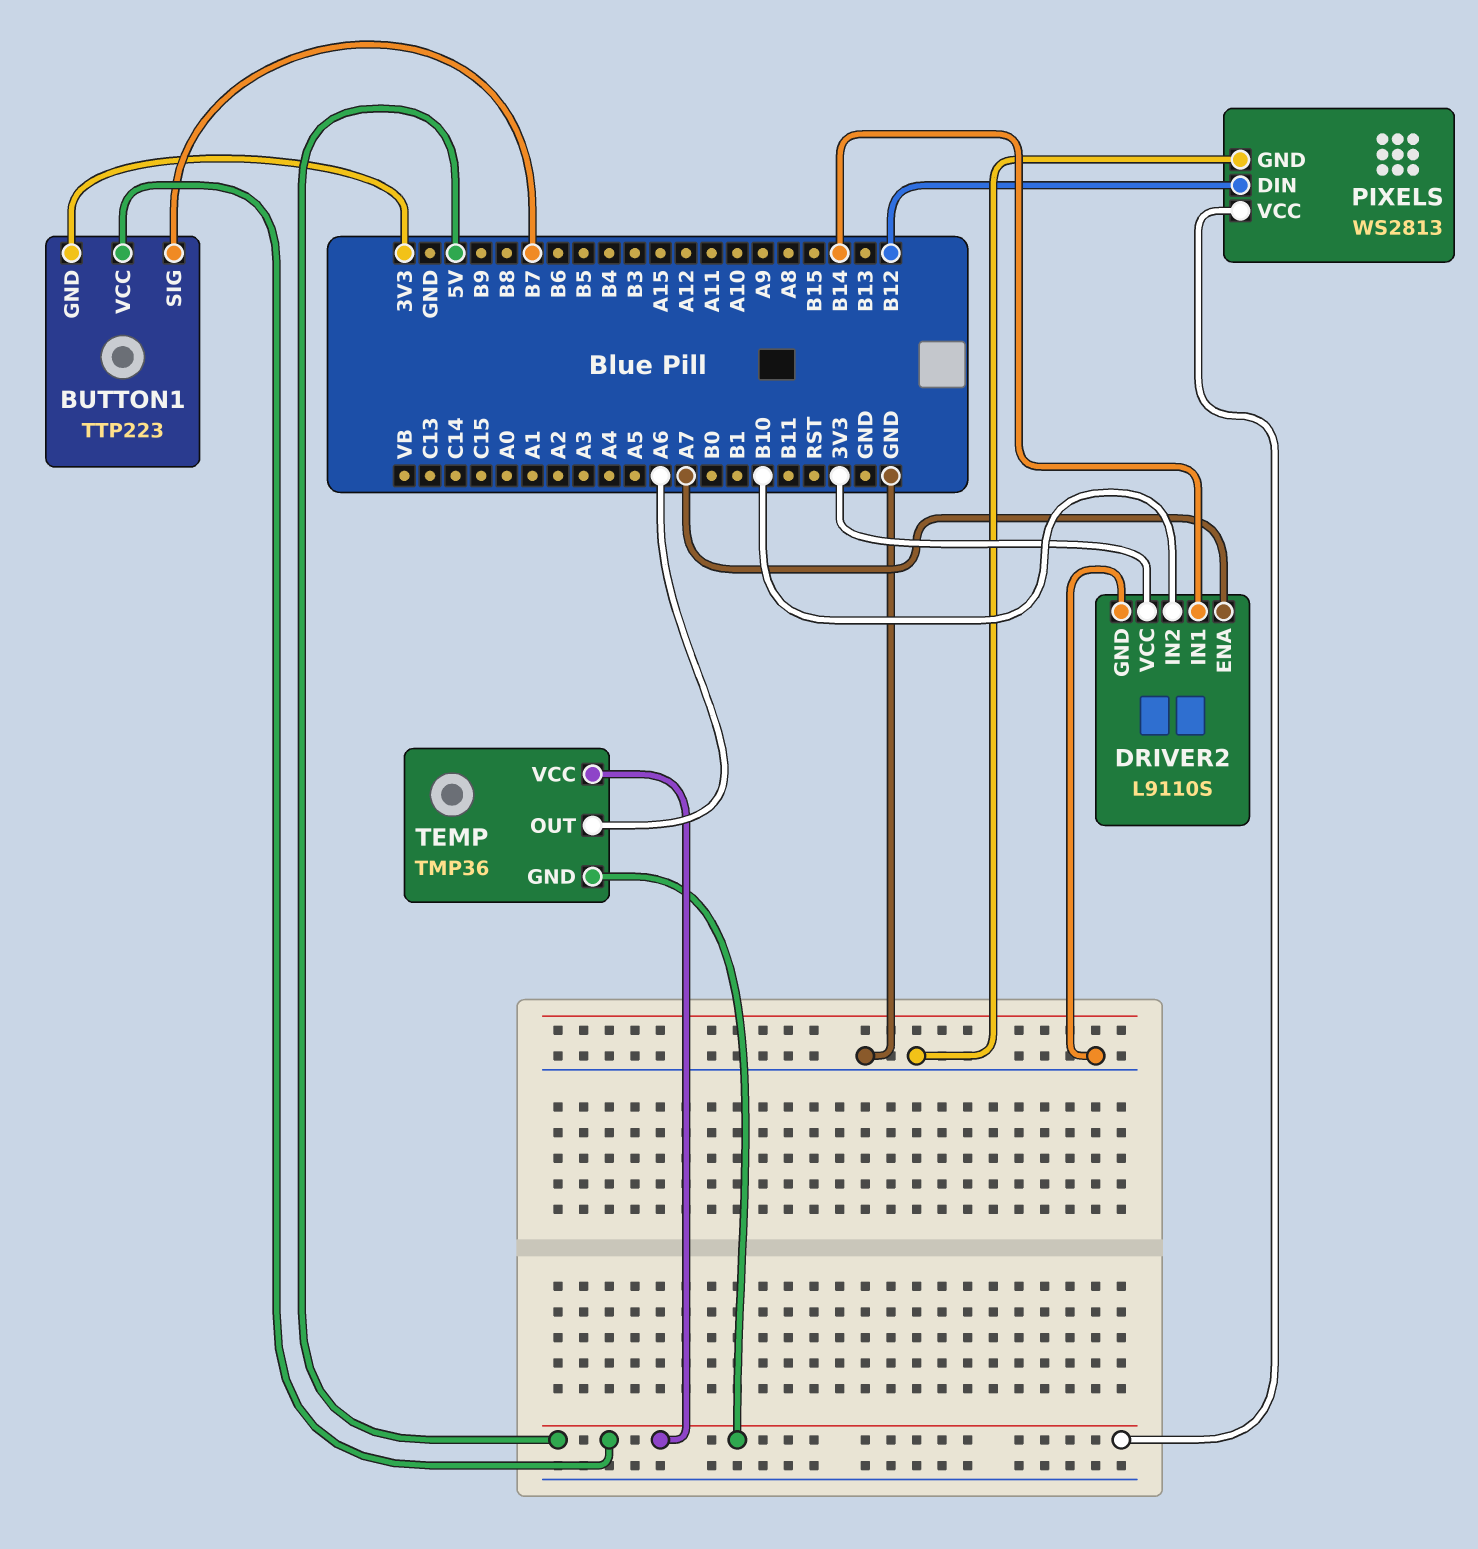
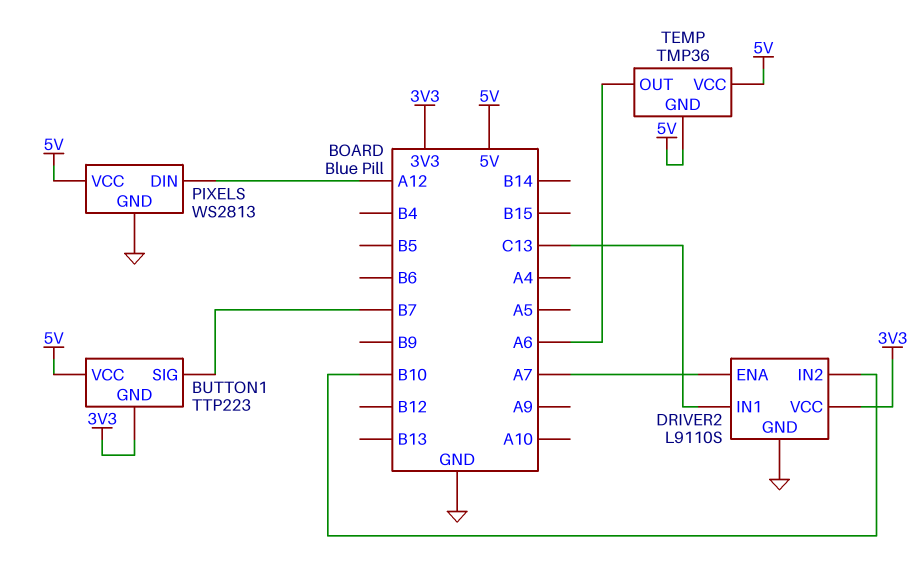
DRIVER2 pin IN1: B14 -> C13
PIXELS pin DIN: B12 -> A12

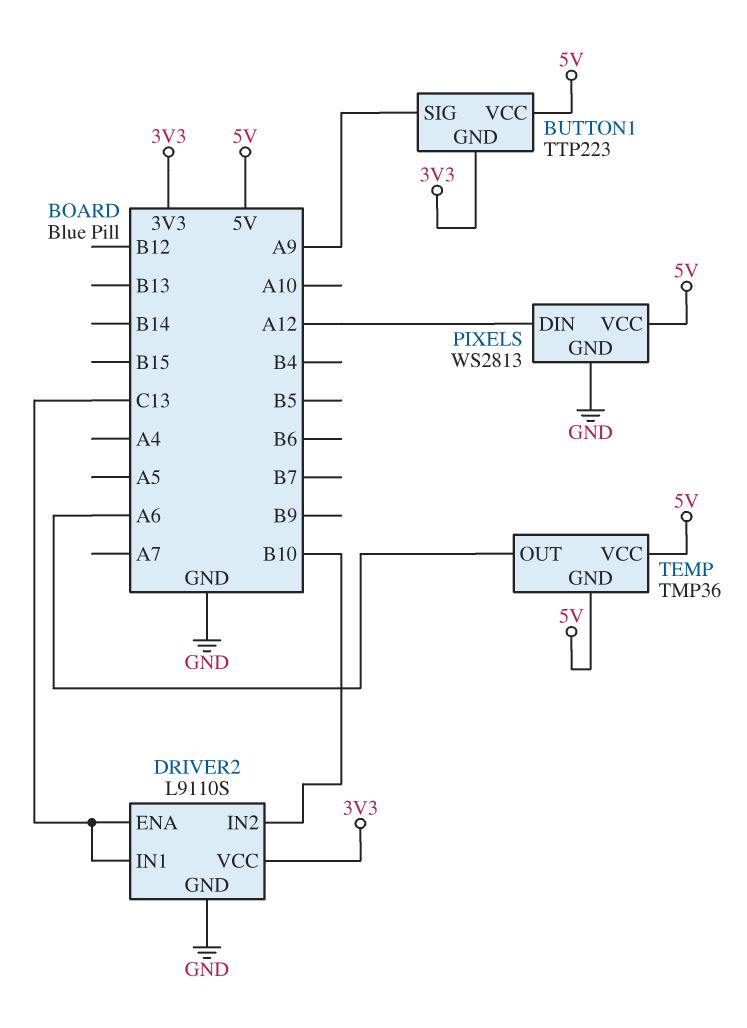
BUTTON1 pin SIG: B7 -> A9
DRIVER2 pin ENA: A7 -> C13

